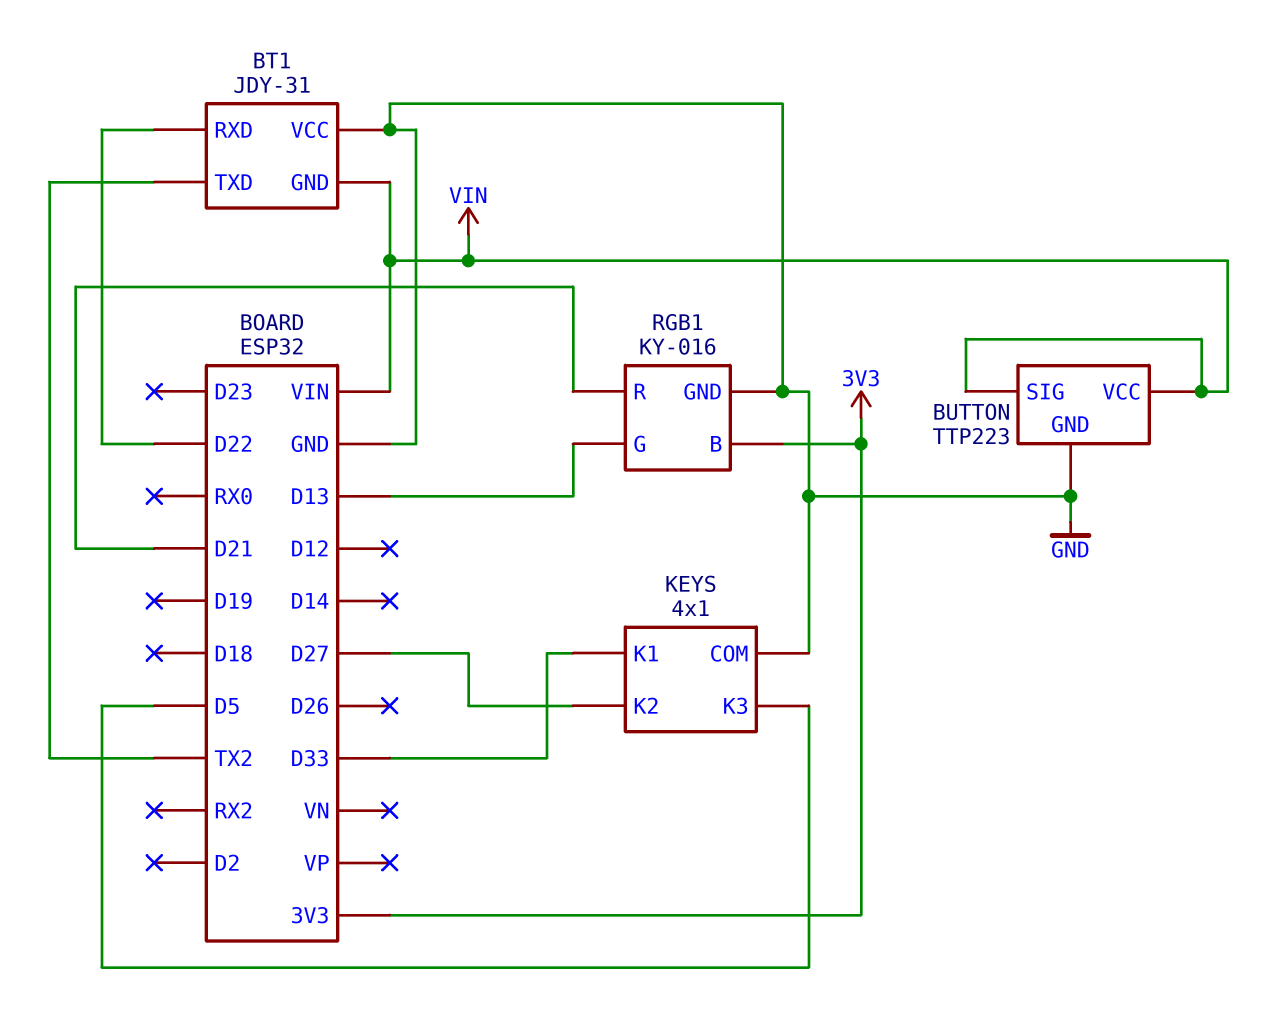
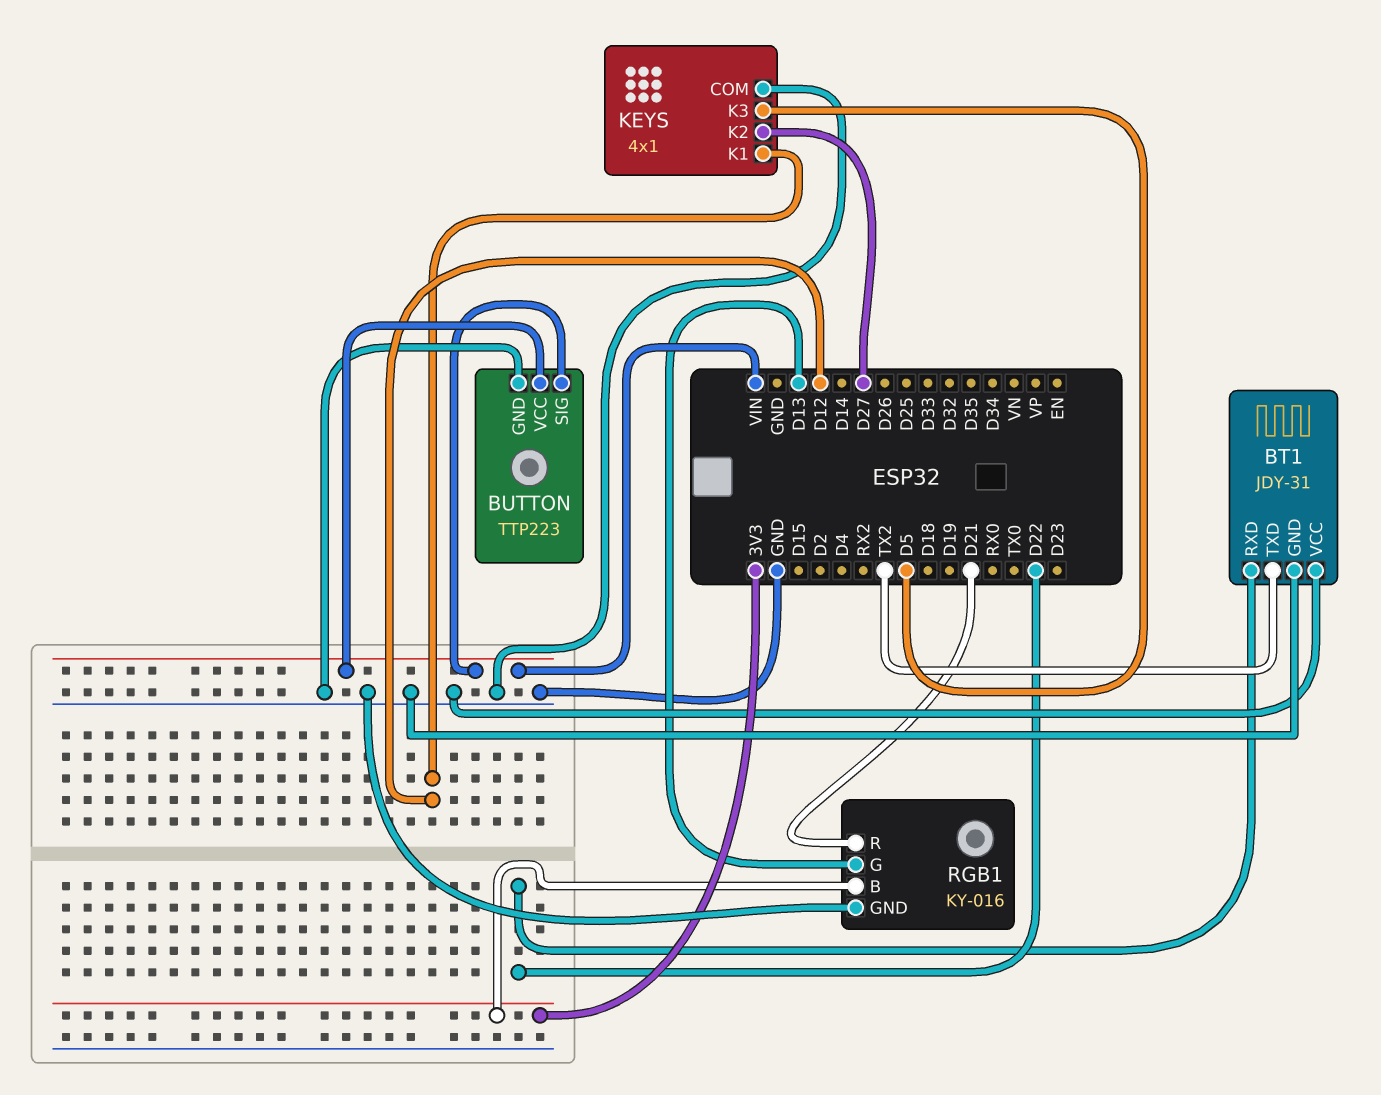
BT1 pin GND: VIN -> GND
KEYS pin K1: D33 -> D12

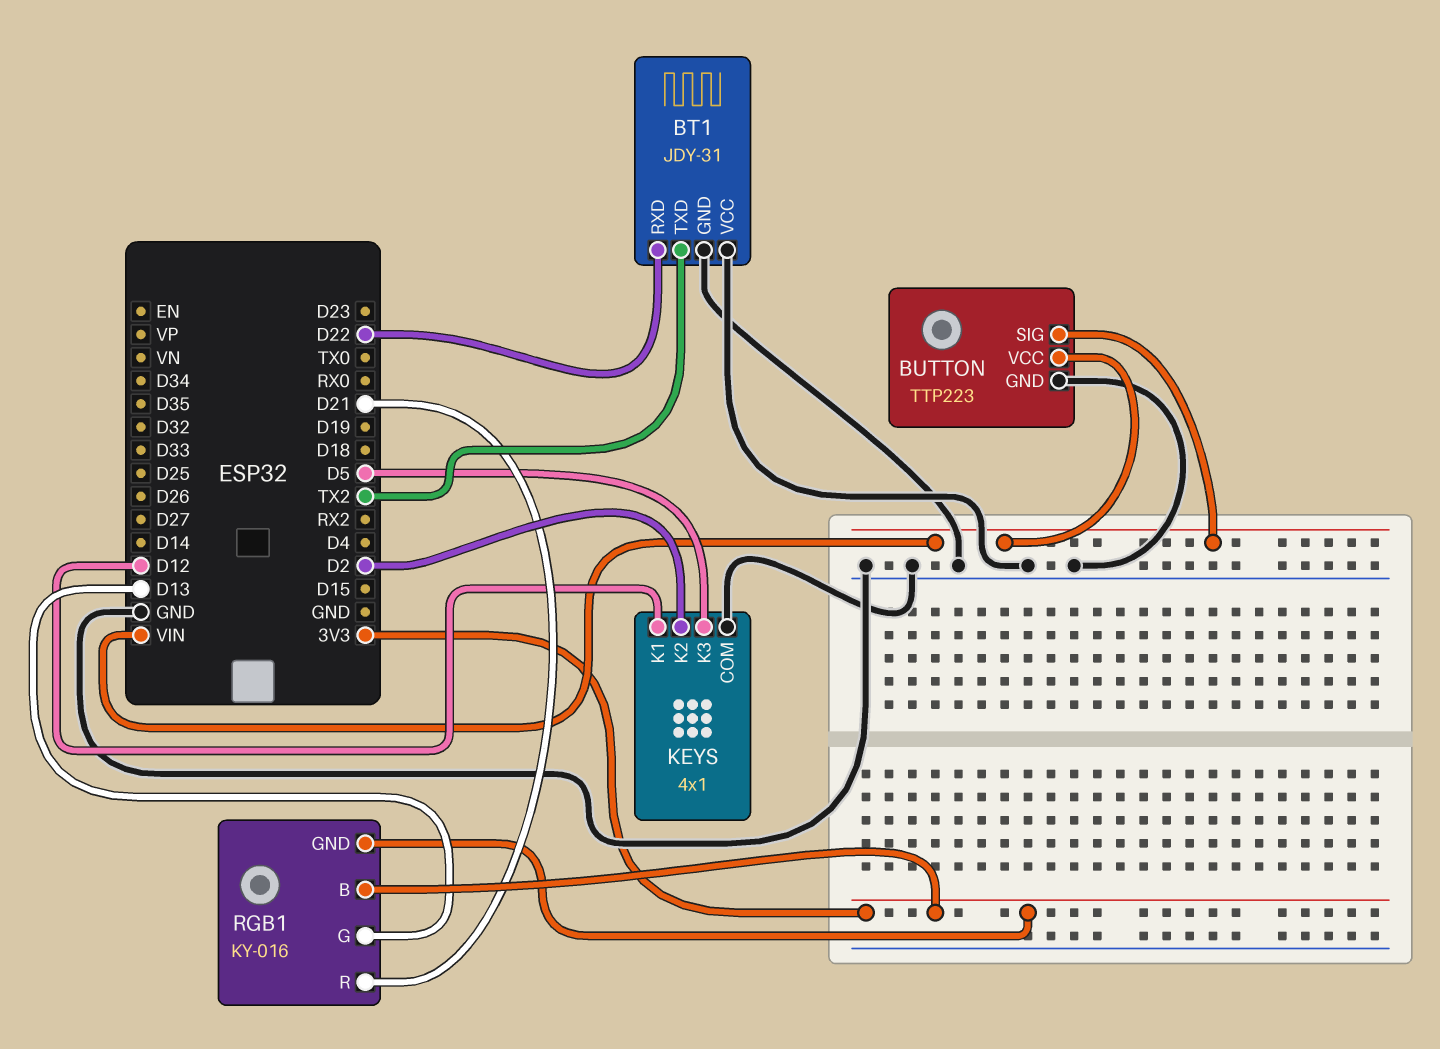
KEYS pin K2: D27 -> D2
RGB1 pin GND: GND -> 3V3

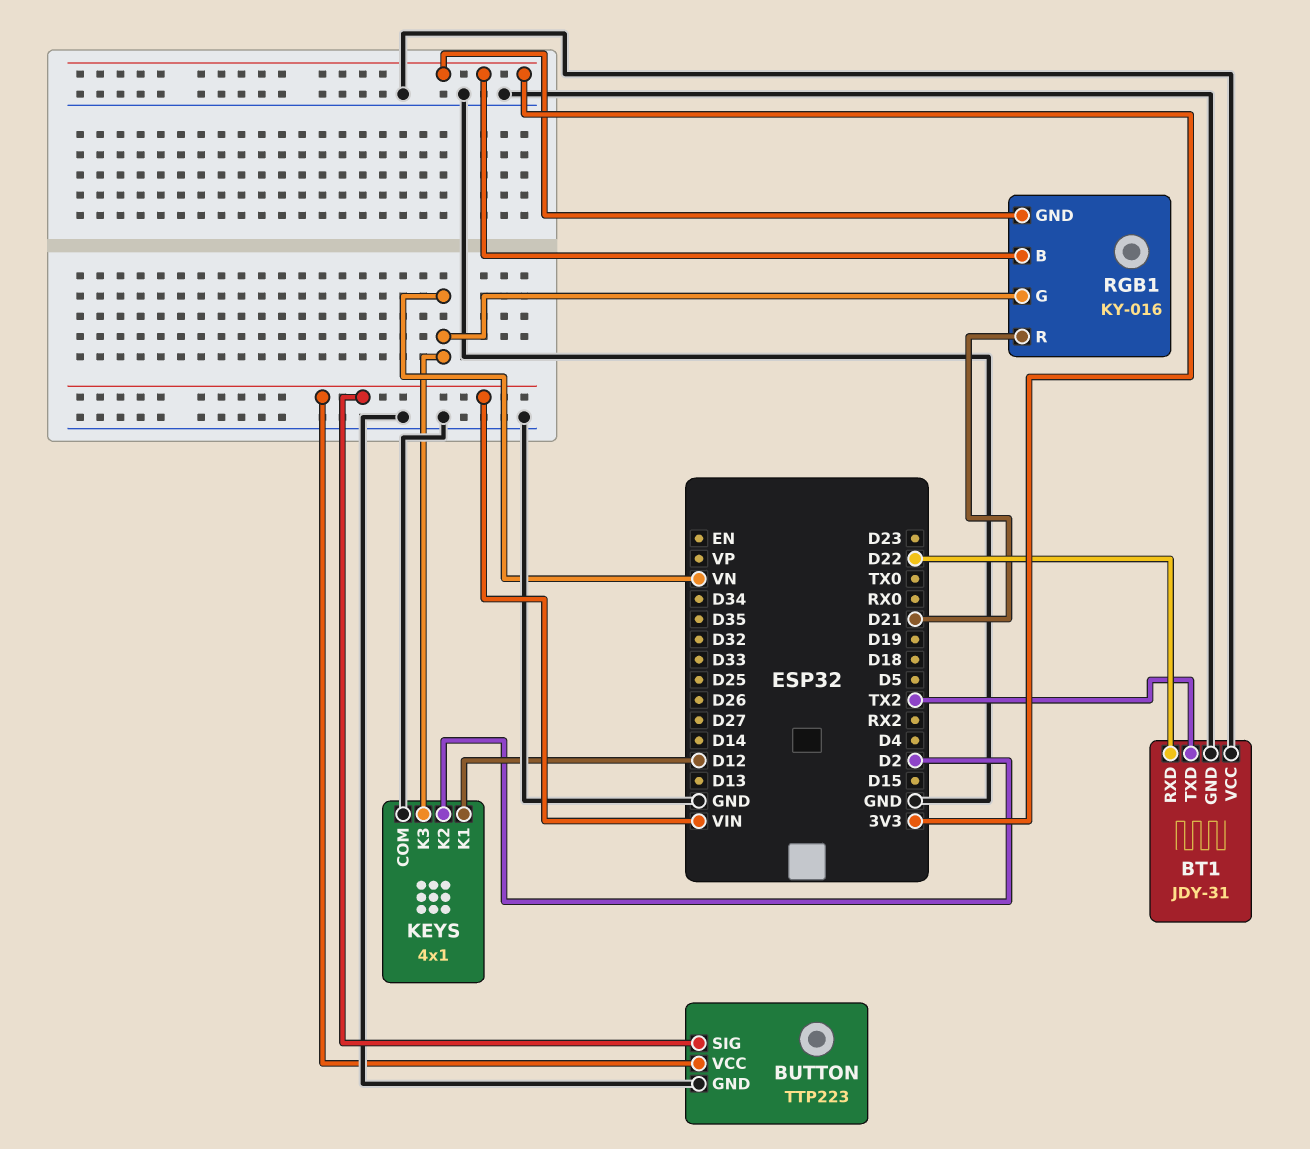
KEYS pin K3: D5 -> VN
RGB1 pin G: D13 -> VN

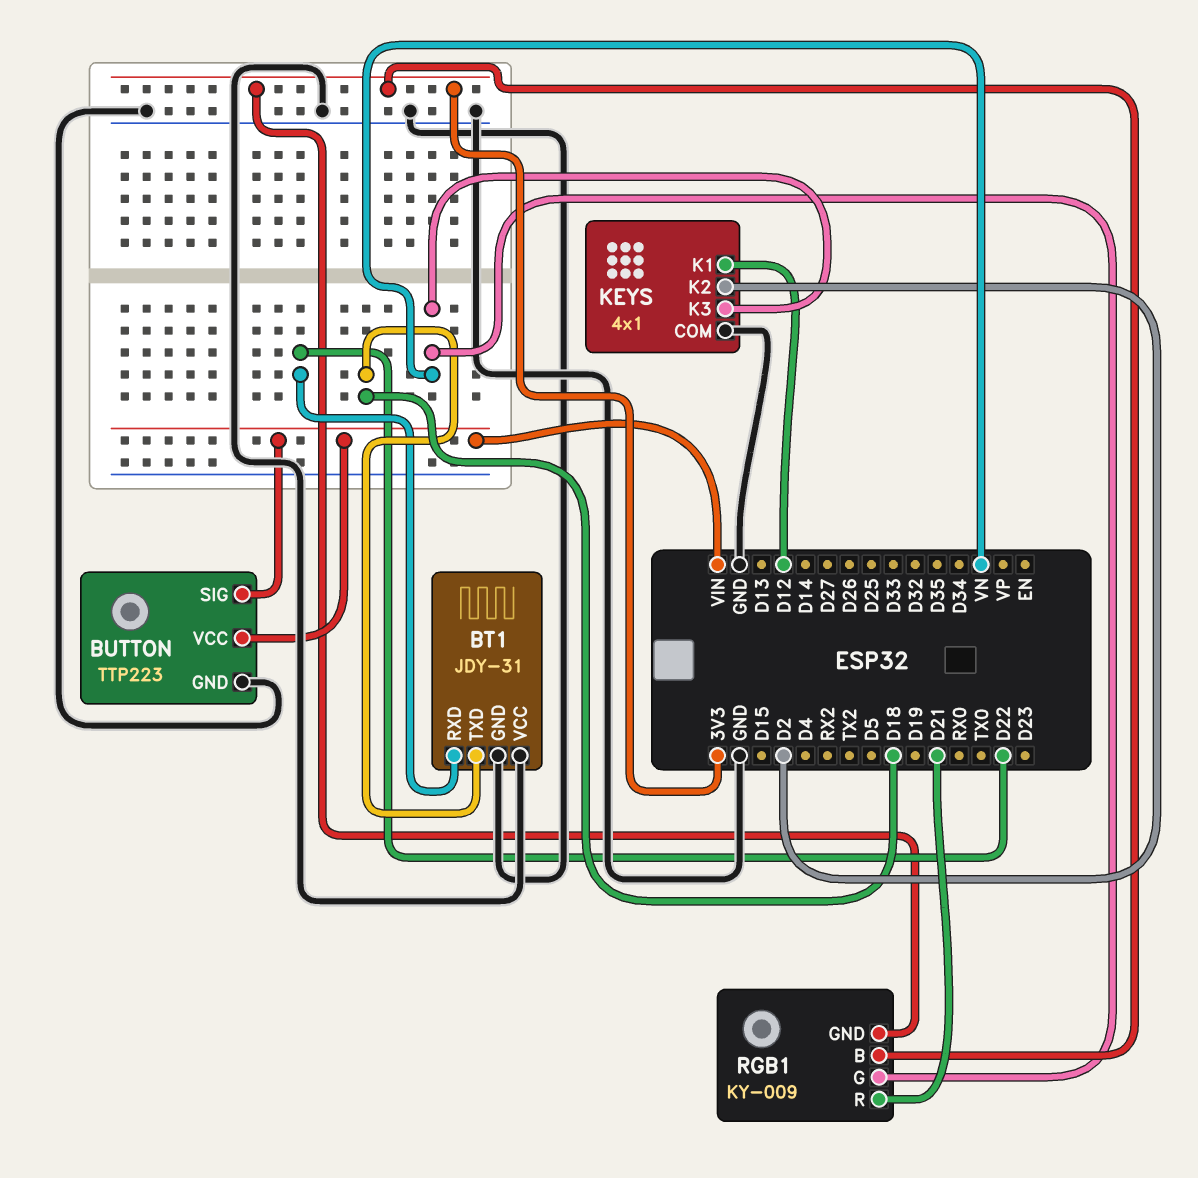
BT1 pin TXD: TX2 -> D18
RGB1: KY-016 -> KY-009

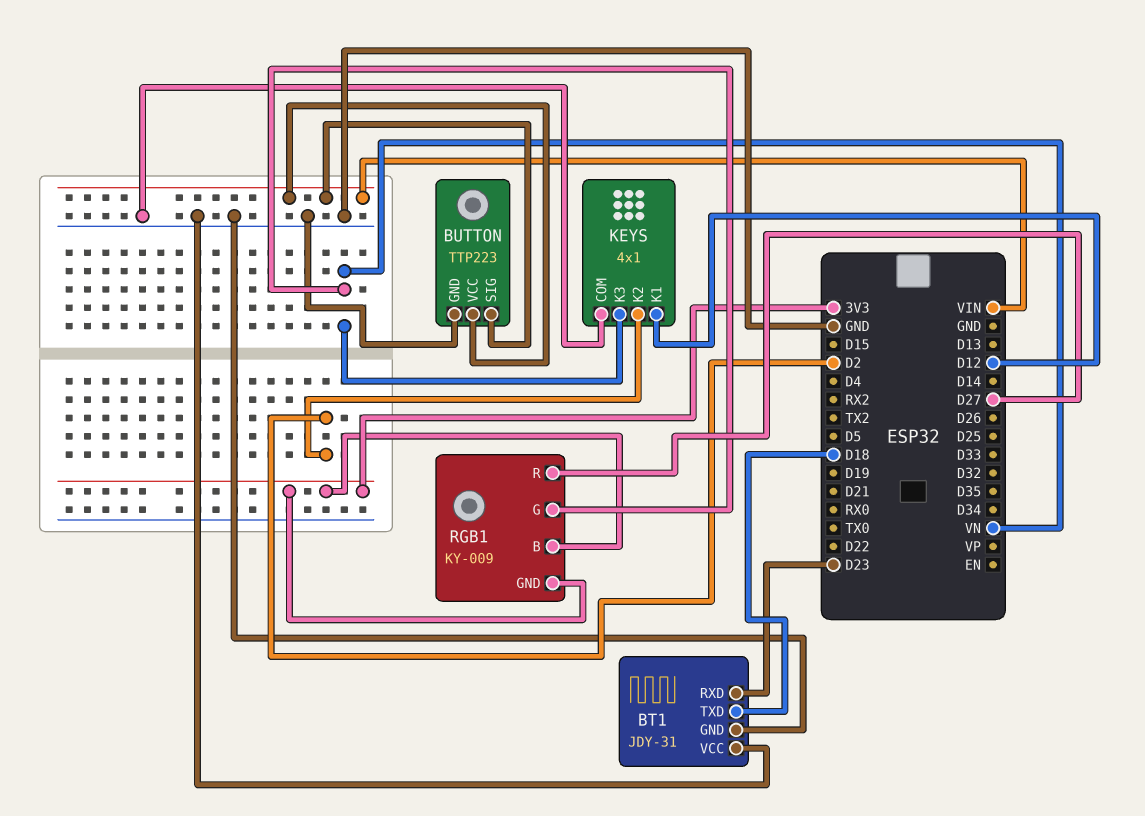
BT1 pin RXD: D22 -> D23
RGB1 pin R: D21 -> D27

